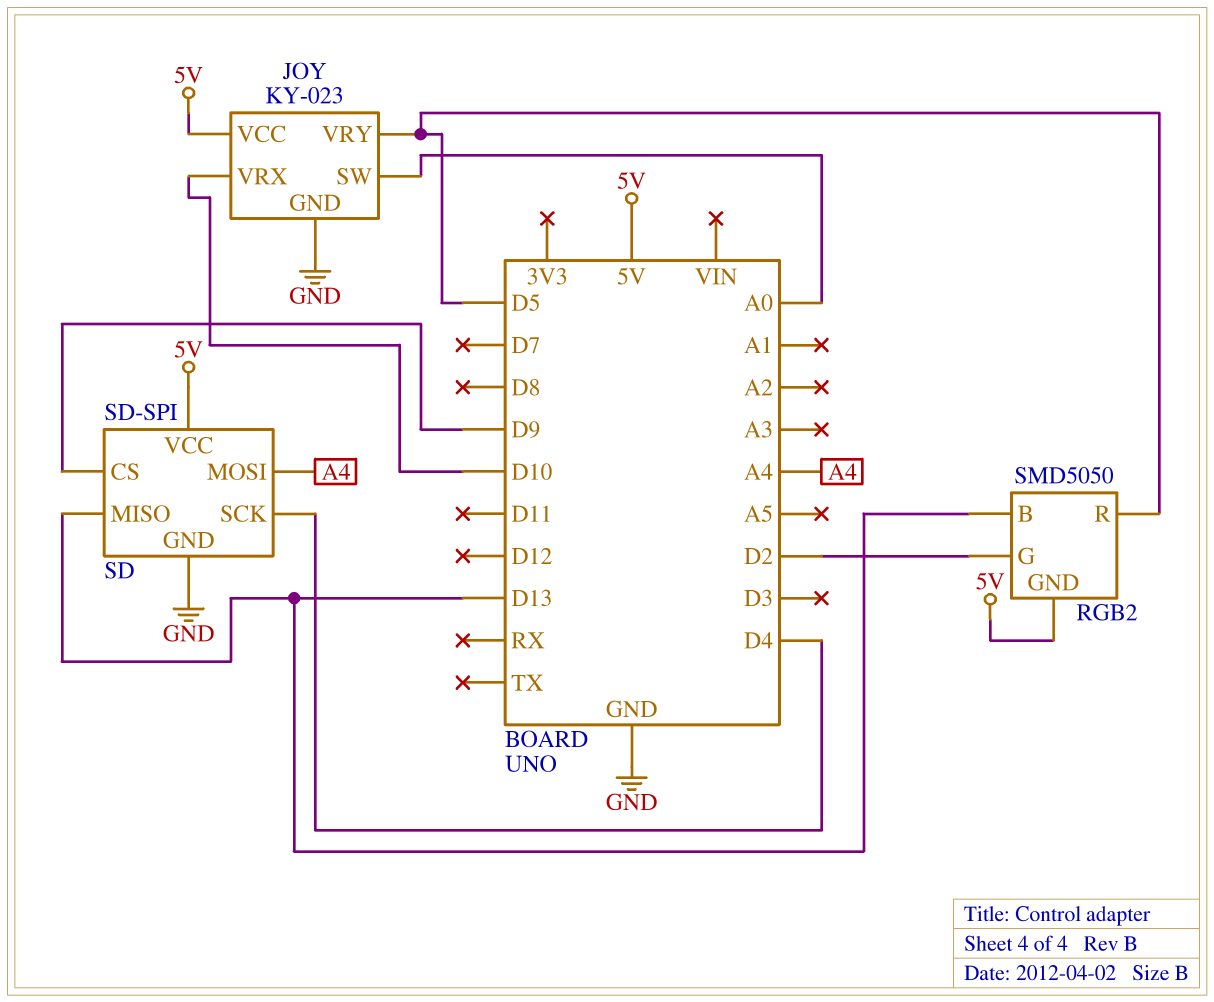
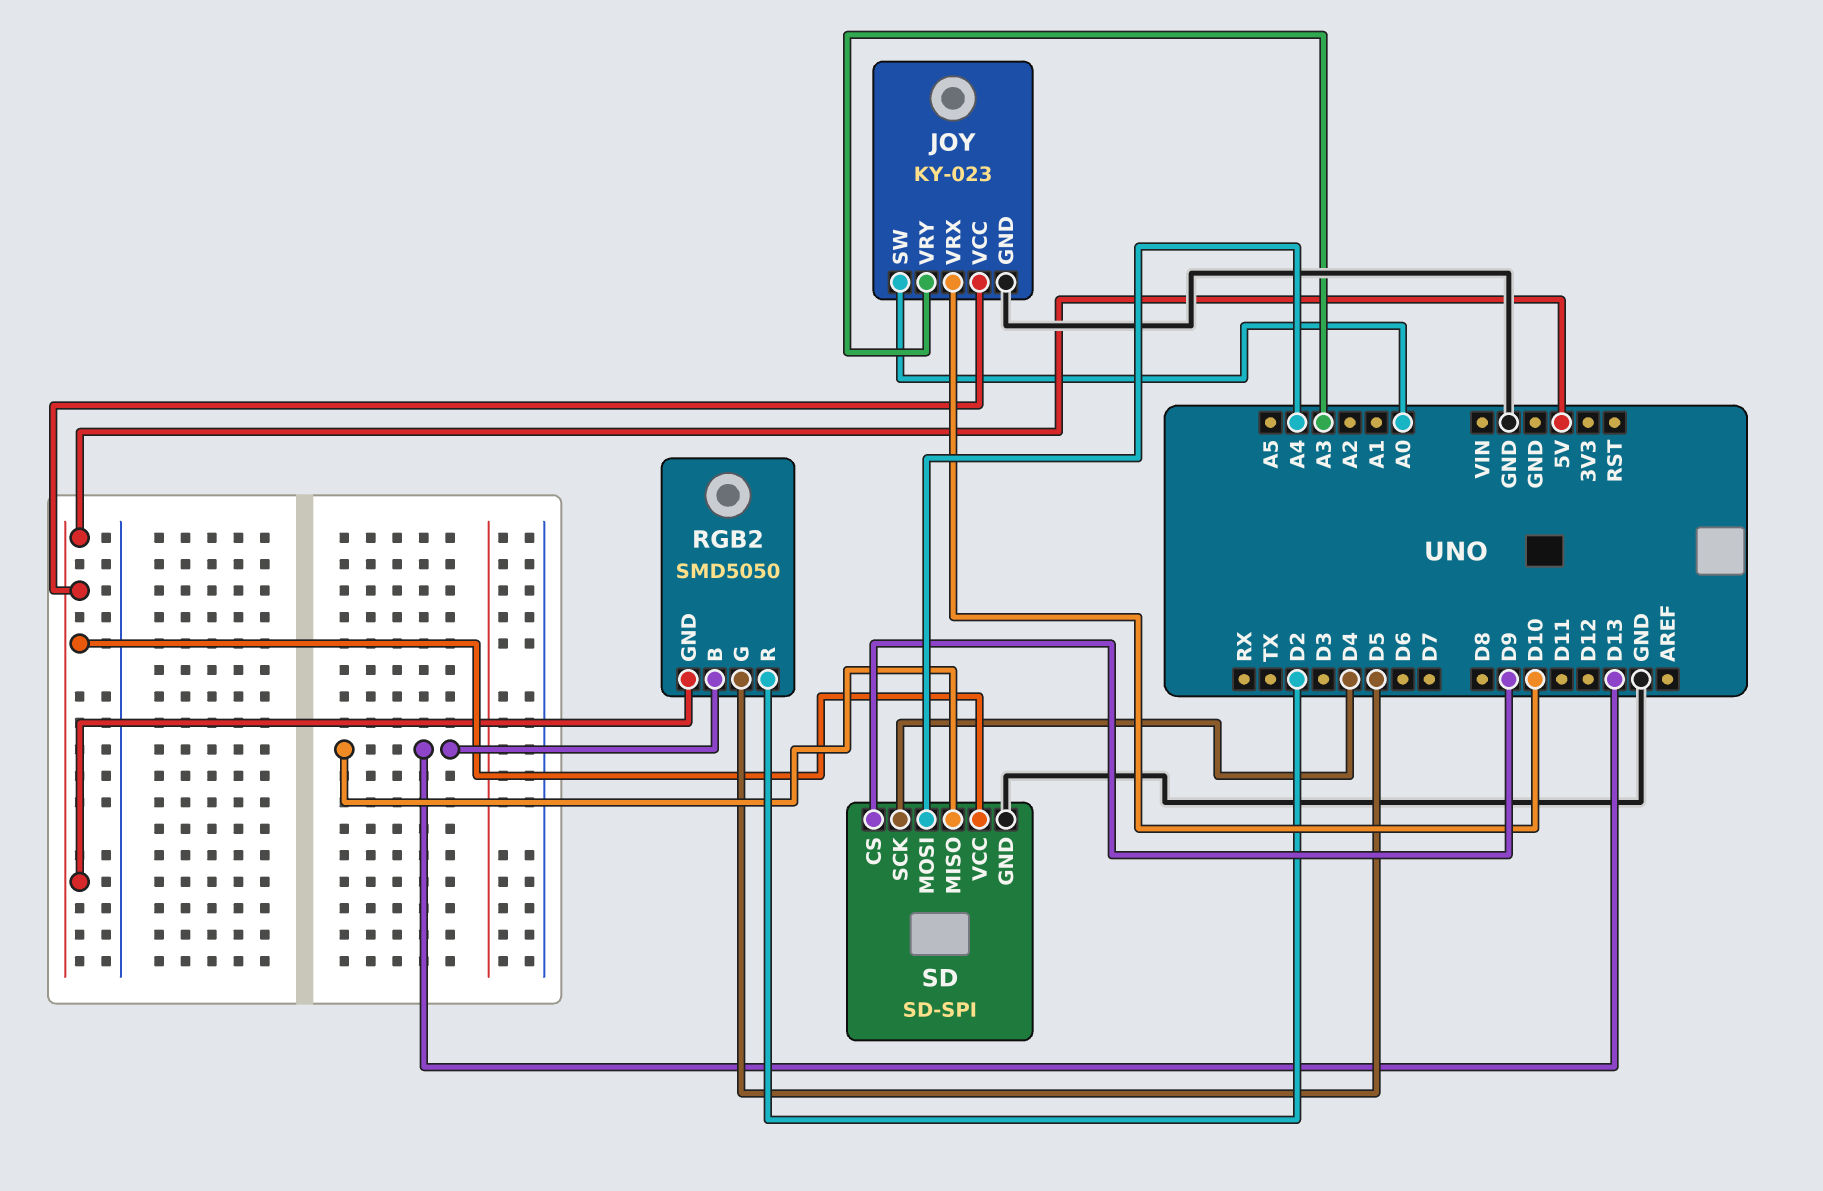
JOY pin VRY: D5 -> A3
RGB2 pin G: D2 -> D5
RGB2 pin R: D5 -> D2

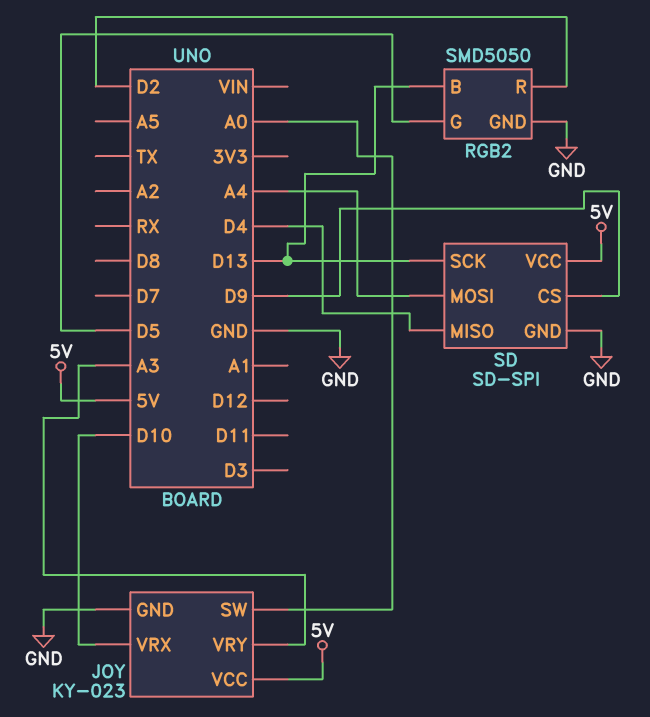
RGB2 pin GND: 5V -> GND
SD pin MISO: D13 -> D4
SD pin SCK: D4 -> D13

